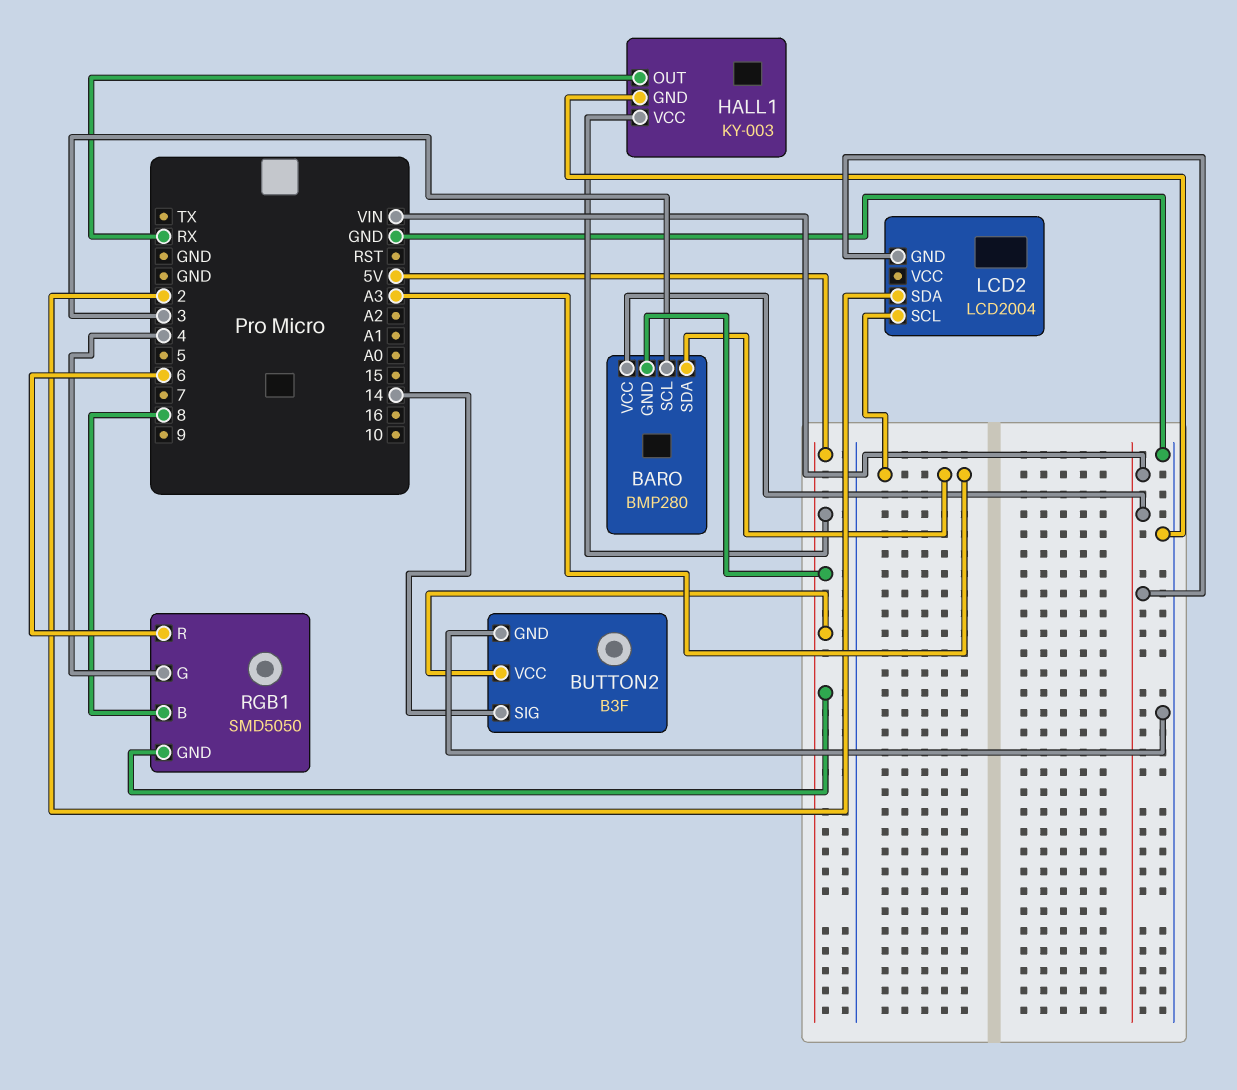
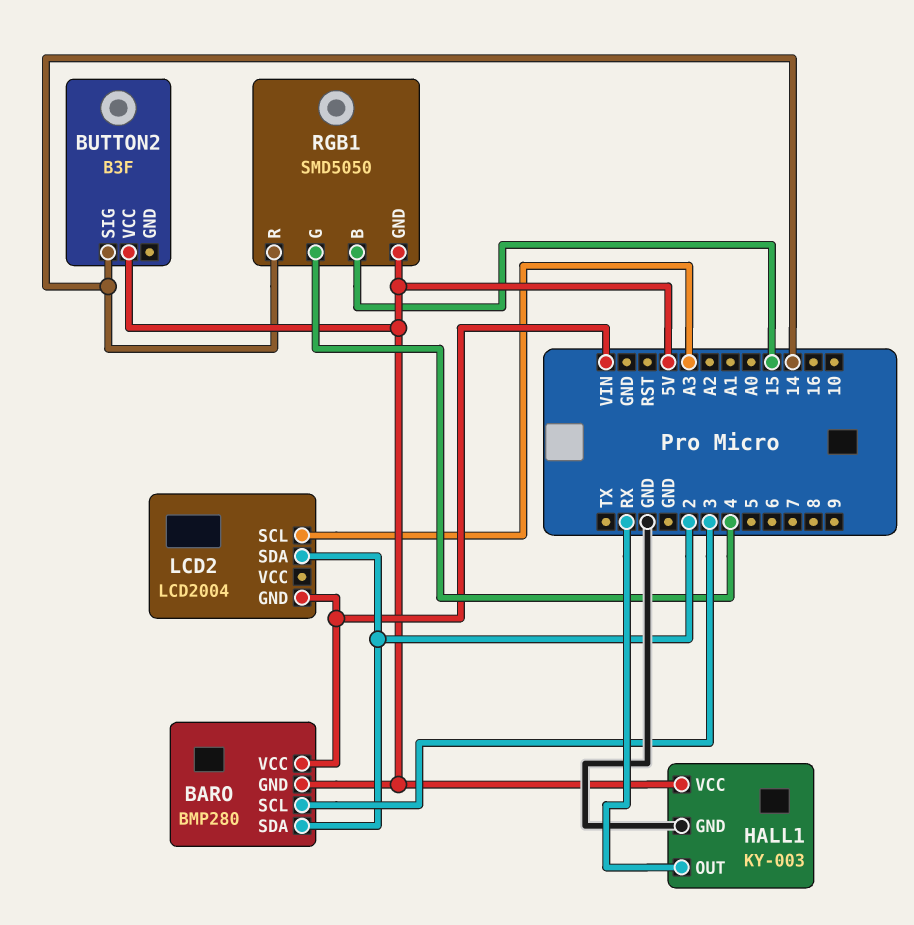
BARO pin SDA: A3 -> 2
BUTTON2 pin GND: GND -> none
RGB1 pin B: 8 -> 15
RGB1 pin R: 6 -> 14

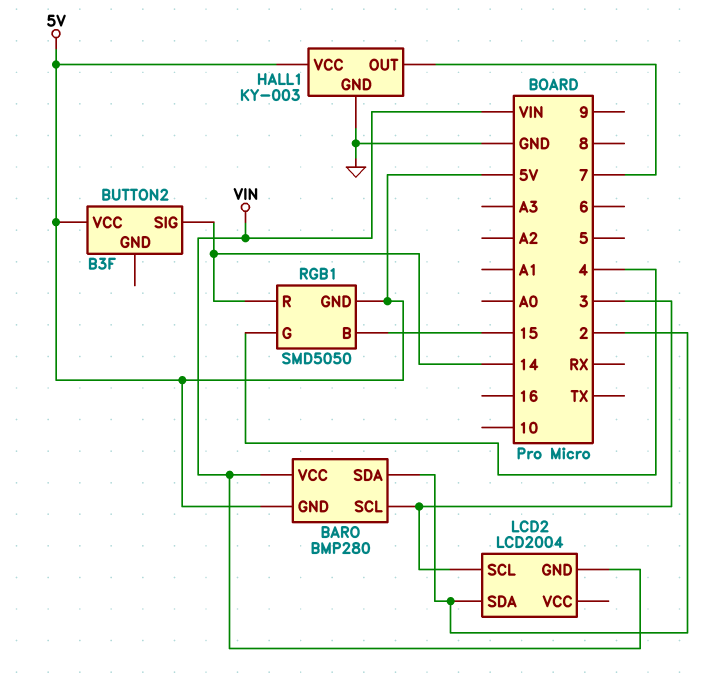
HALL1 pin OUT: RX -> 7
LCD2 pin SCL: A3 -> 3

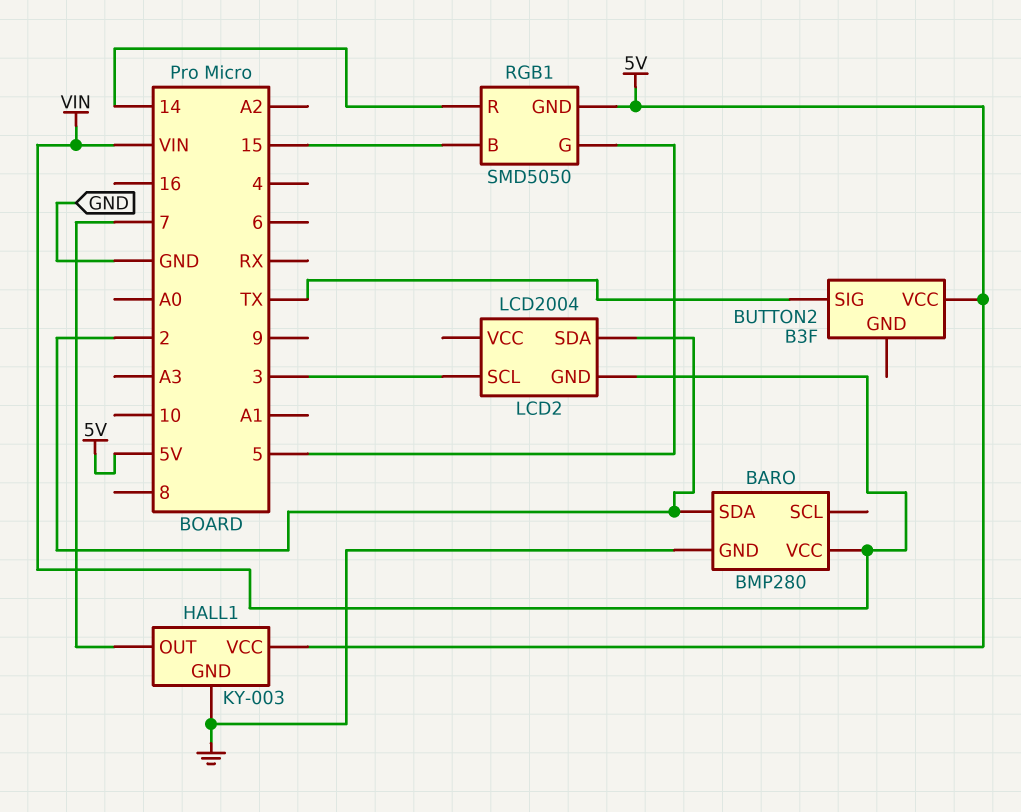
BARO pin GND: 5V -> GND
BARO pin SCL: 3 -> none
BUTTON2 pin SIG: 14 -> TX
RGB1 pin G: 4 -> 5

